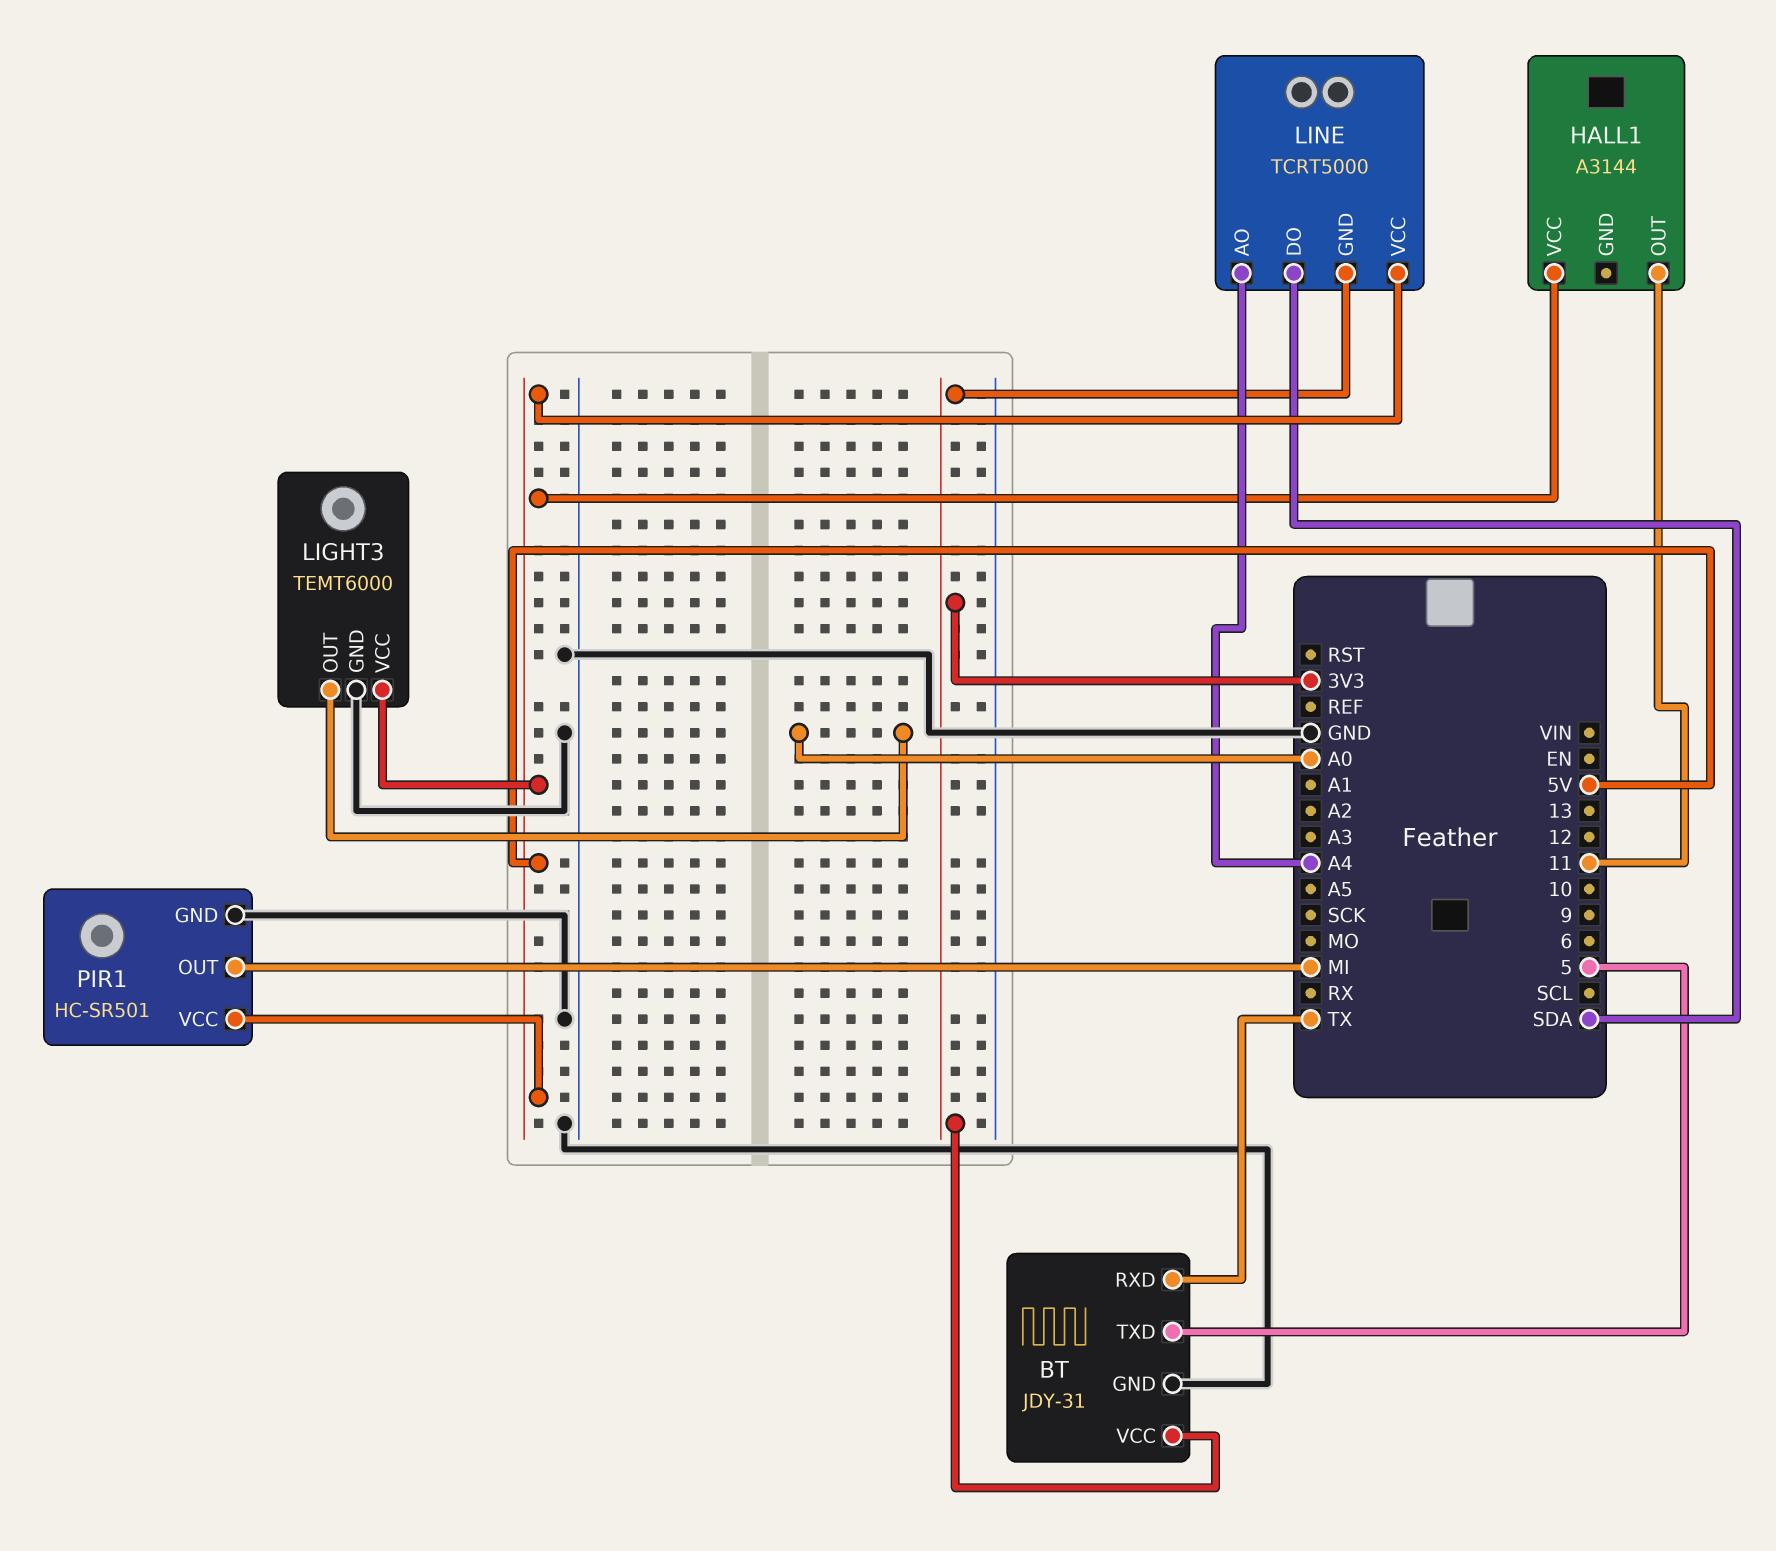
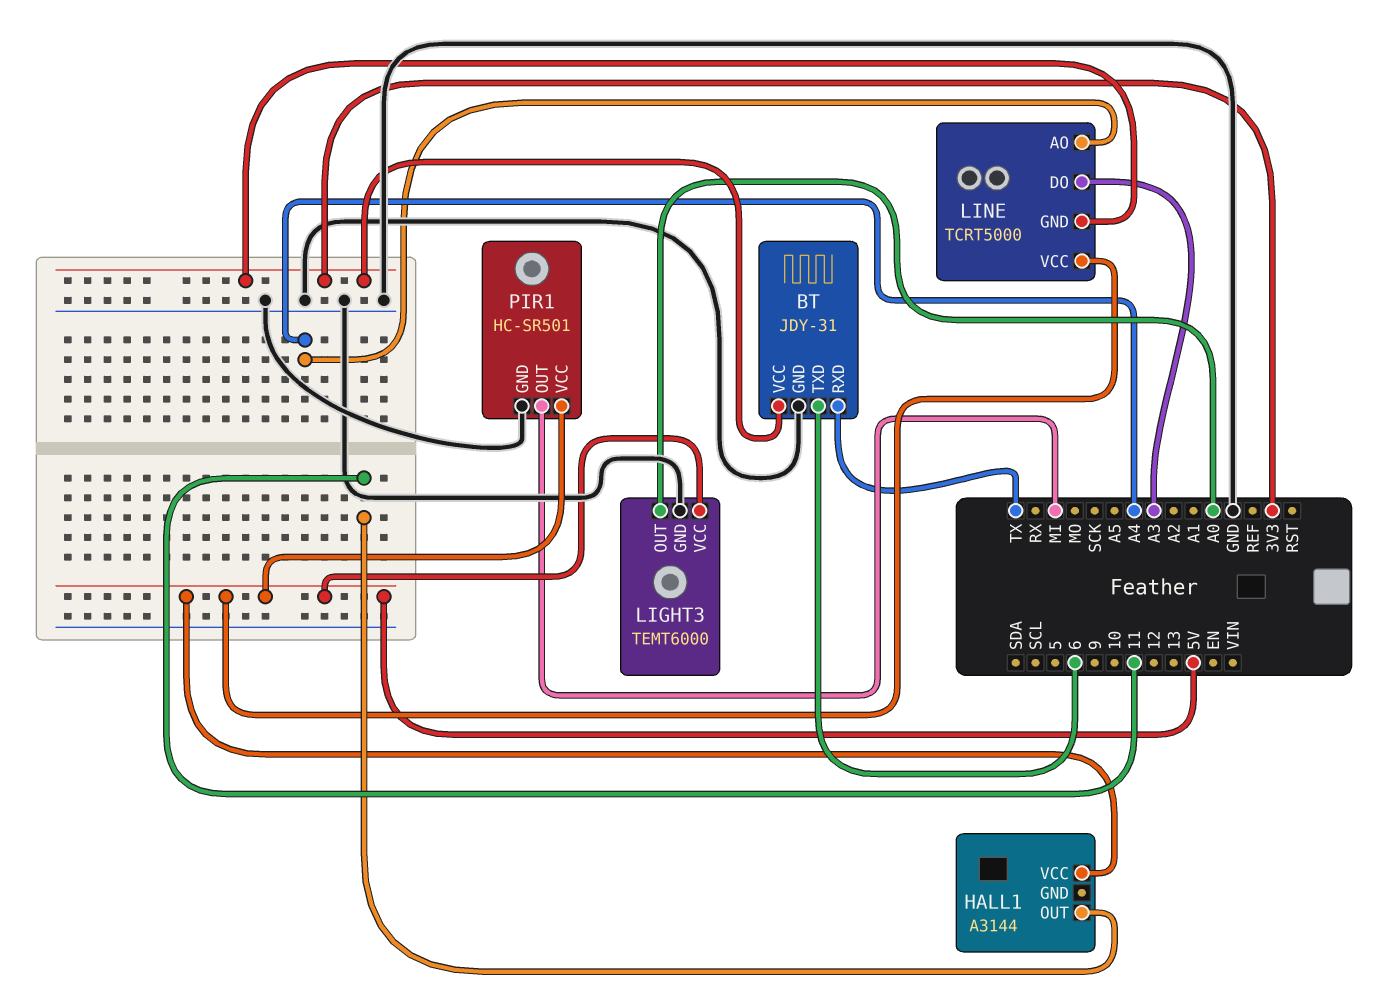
BT pin TXD: 5 -> 6
LINE pin DO: SDA -> A3

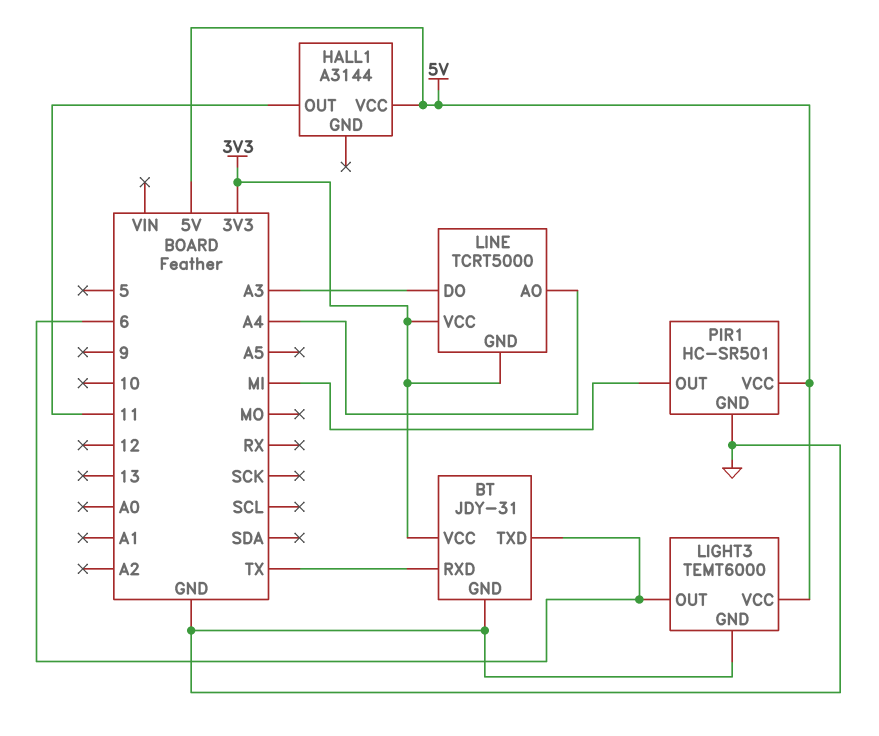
LIGHT3 pin OUT: A0 -> 6
LINE pin VCC: 5V -> 3V3

